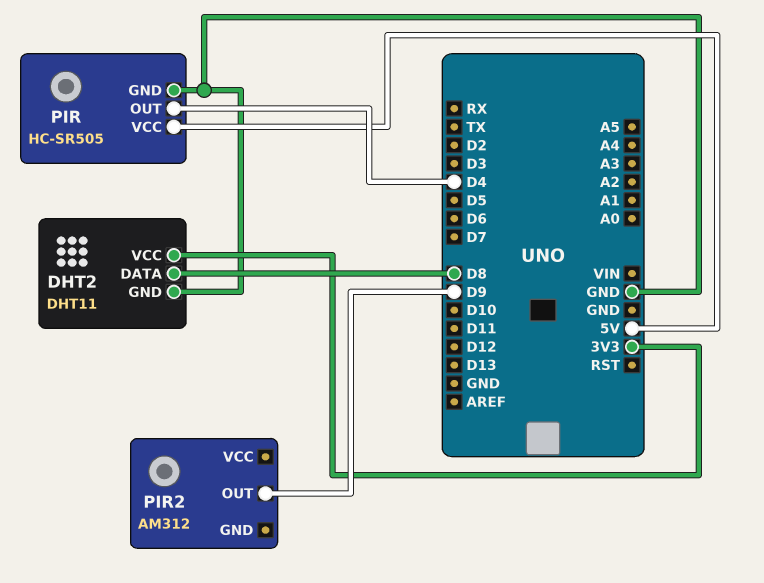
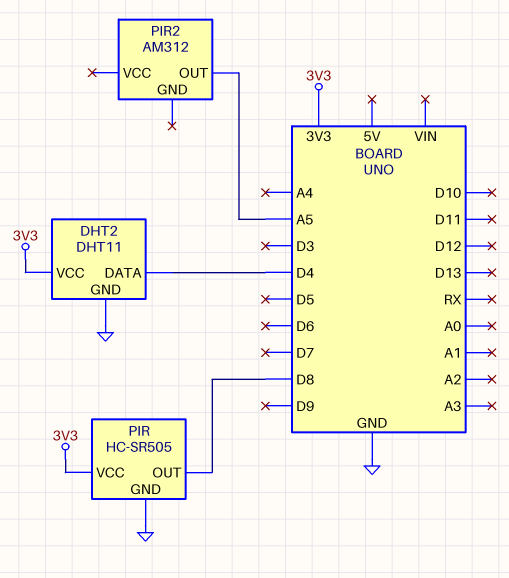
DHT2 pin DATA: D8 -> D4
PIR pin OUT: D4 -> D8
PIR pin VCC: 5V -> 3V3
PIR2 pin OUT: D9 -> A5

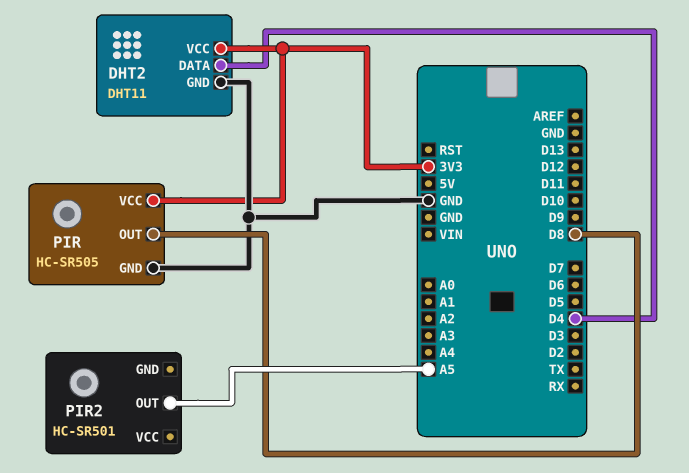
PIR2: AM312 -> HC-SR501

